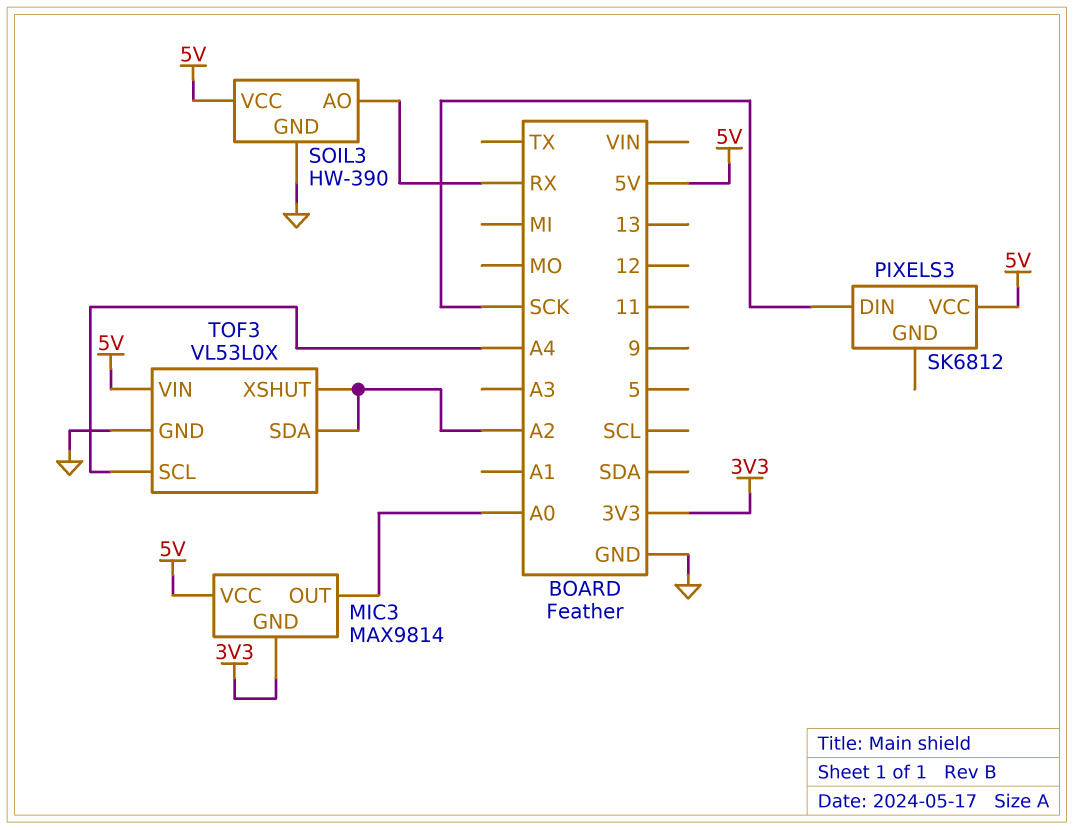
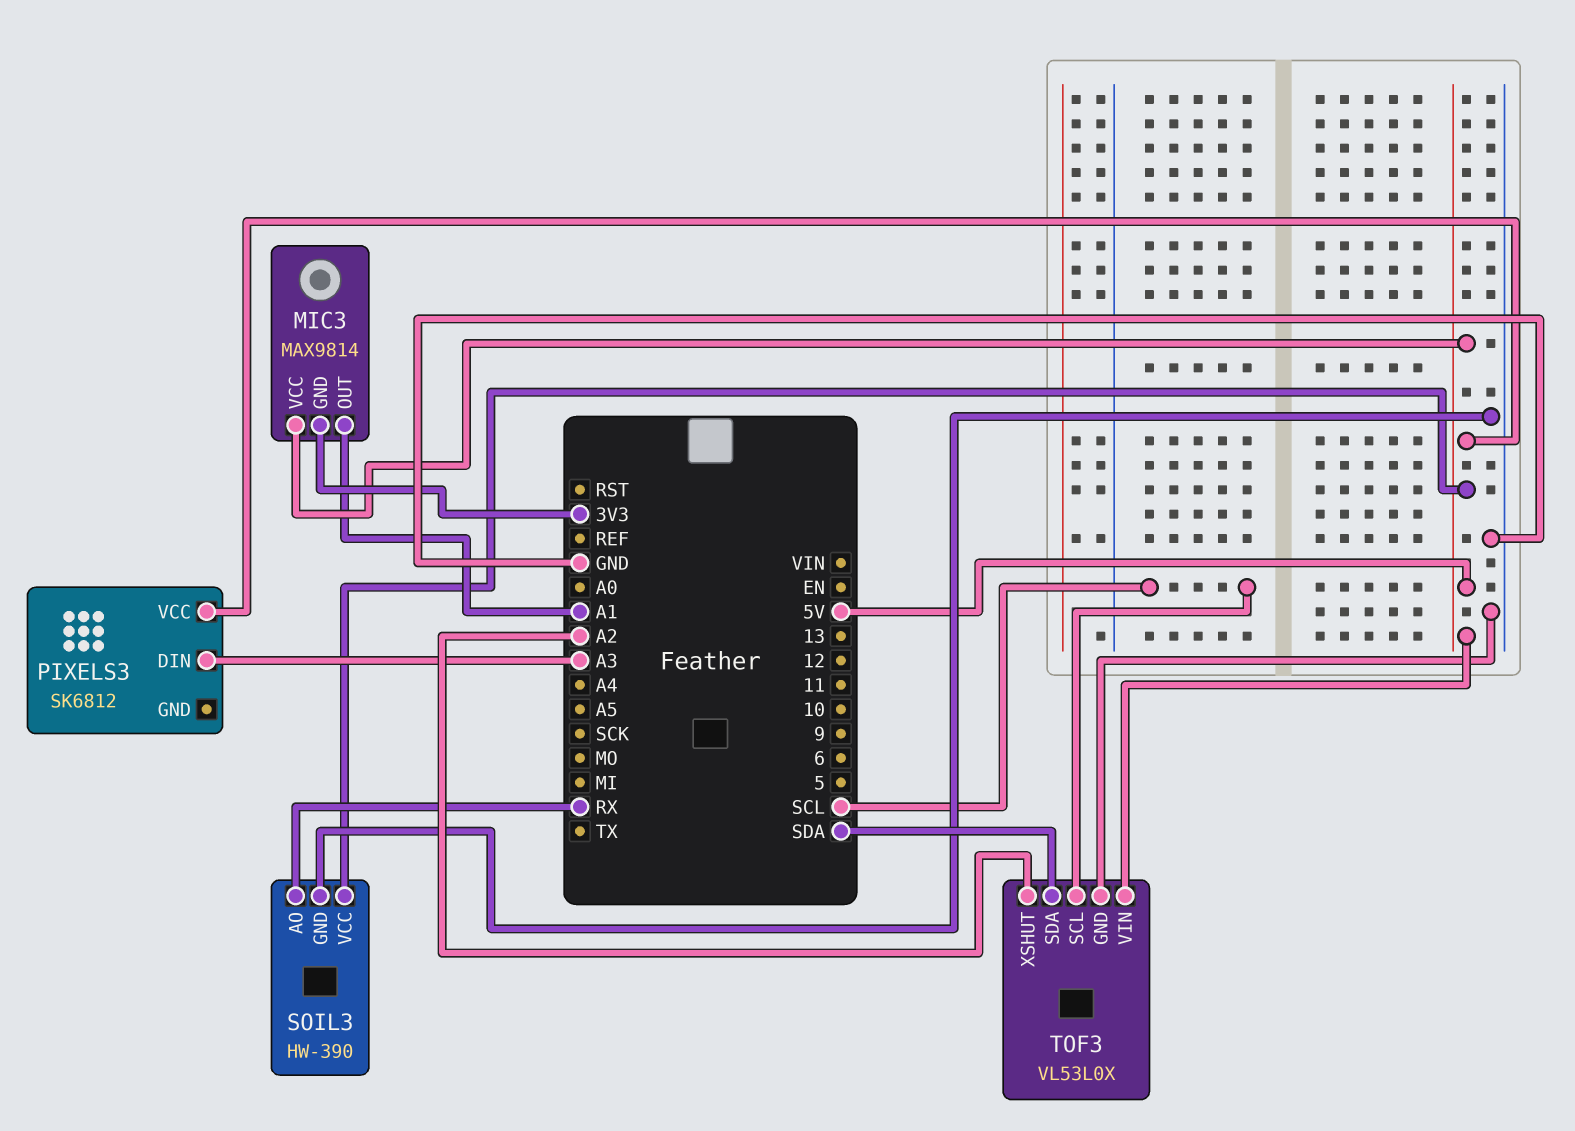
MIC3 pin OUT: A0 -> A1
PIXELS3 pin DIN: SCK -> A3
TOF3 pin SCL: A4 -> SCL
TOF3 pin SDA: A2 -> SDA

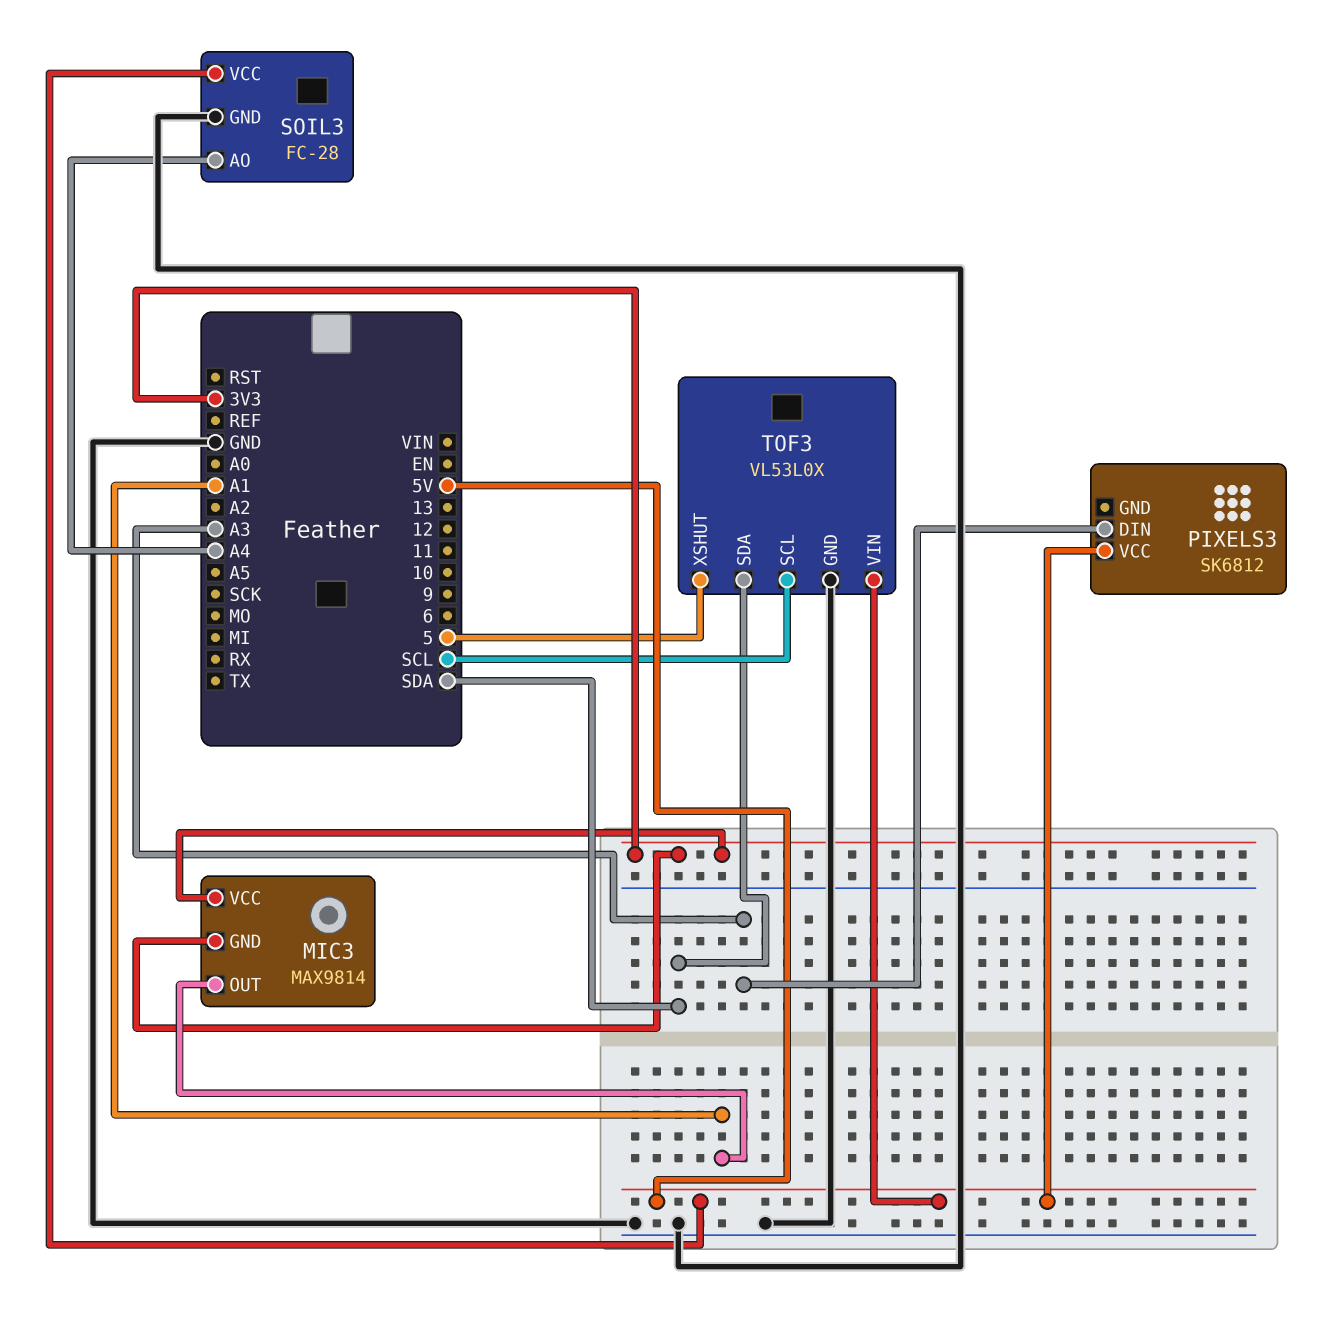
MIC3 pin VCC: 5V -> 3V3
SOIL3: HW-390 -> FC-28
SOIL3 pin AO: RX -> A4
TOF3 pin XSHUT: A2 -> 5

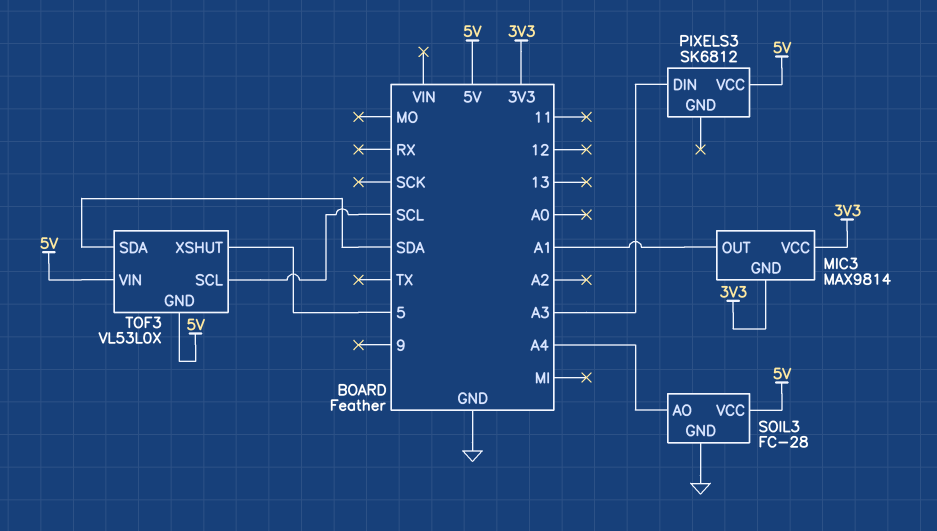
TOF3 pin GND: GND -> 5V

